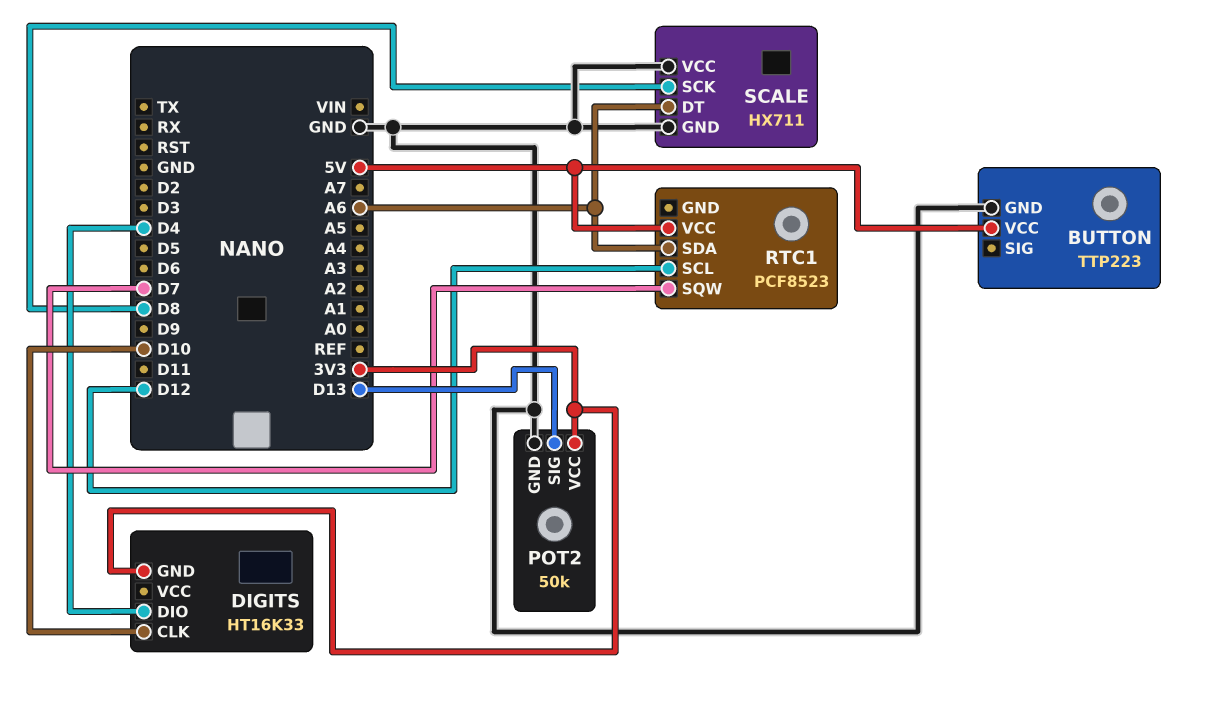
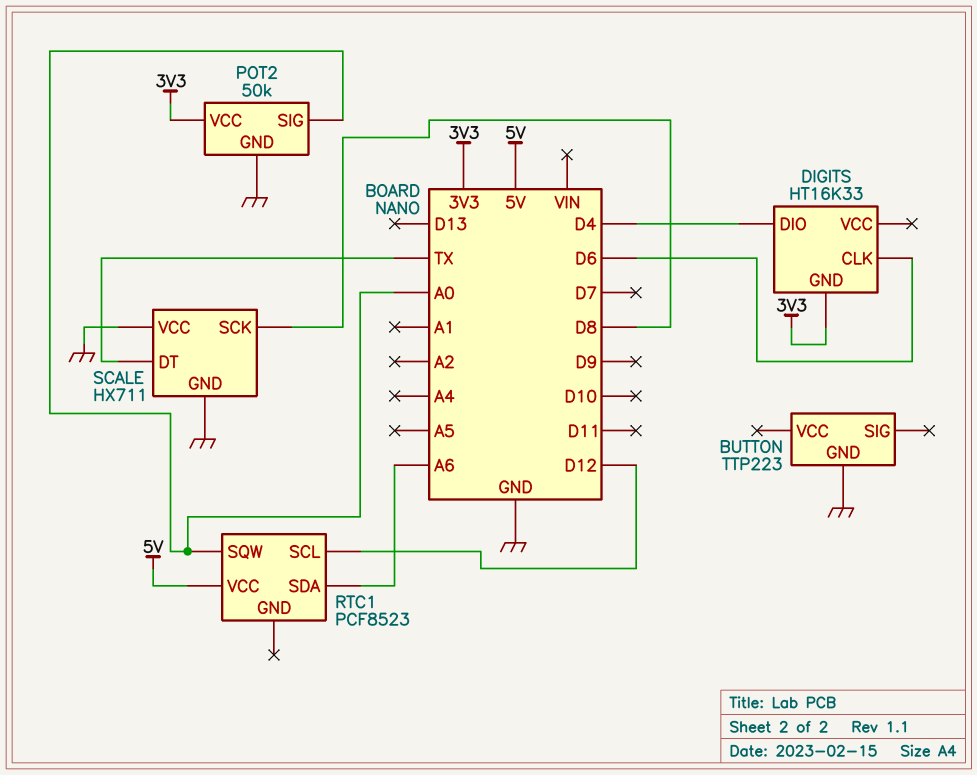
BUTTON pin VCC: 5V -> none
DIGITS pin CLK: D10 -> D6
POT2 pin SIG: D13 -> A0
RTC1 pin SQW: D7 -> A0
SCALE pin DT: A6 -> TX

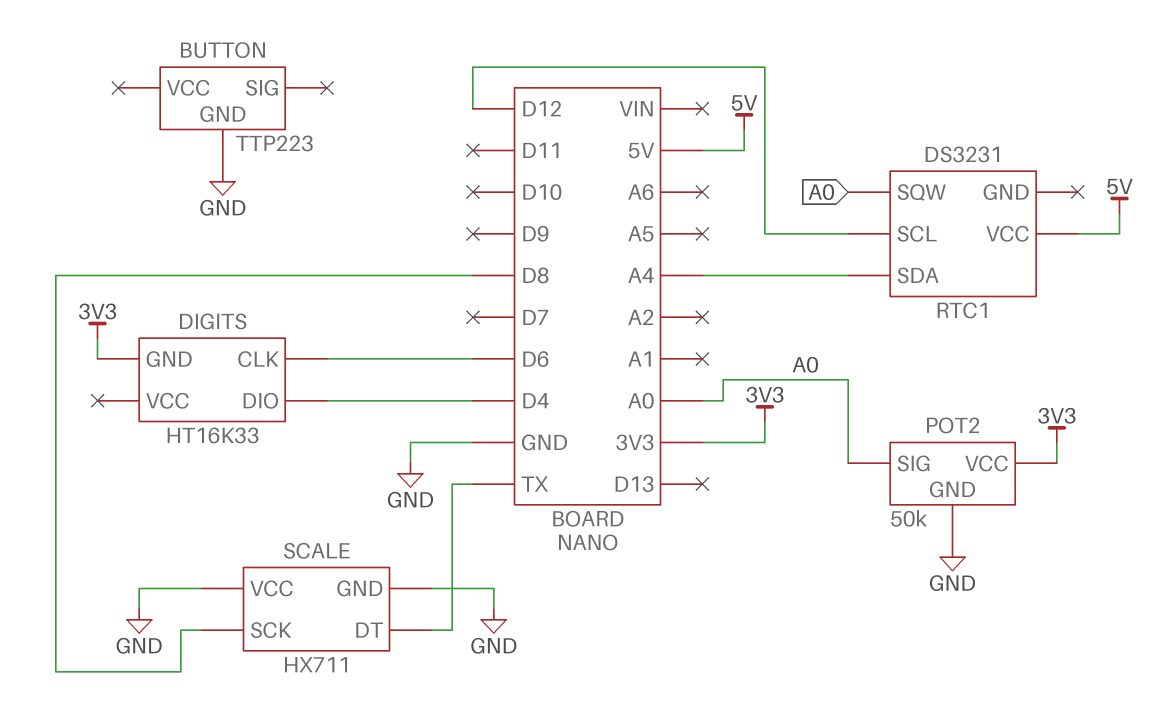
RTC1: PCF8523 -> DS3231
RTC1 pin SDA: A6 -> A4

